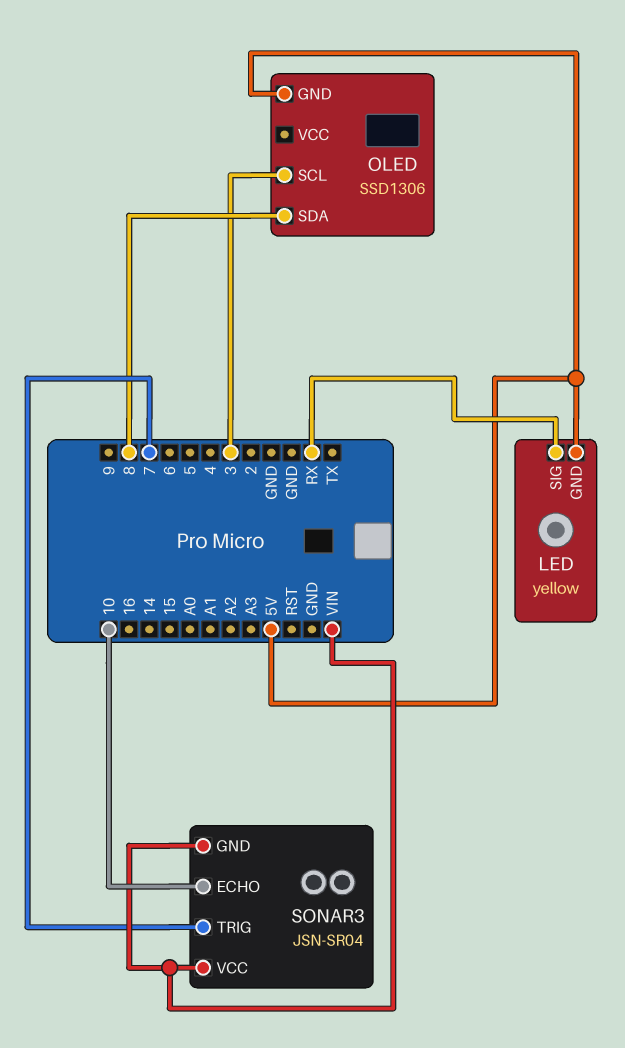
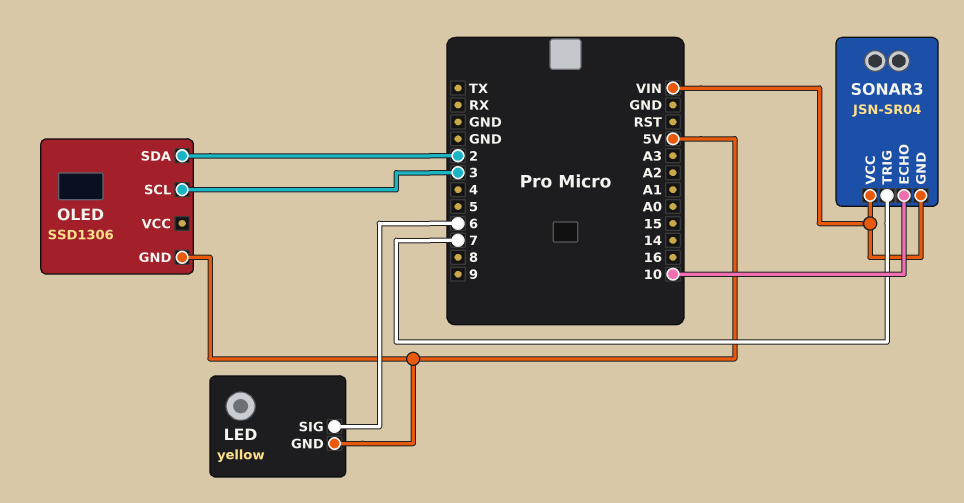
LED pin SIG: RX -> 6
OLED pin SDA: 8 -> 2

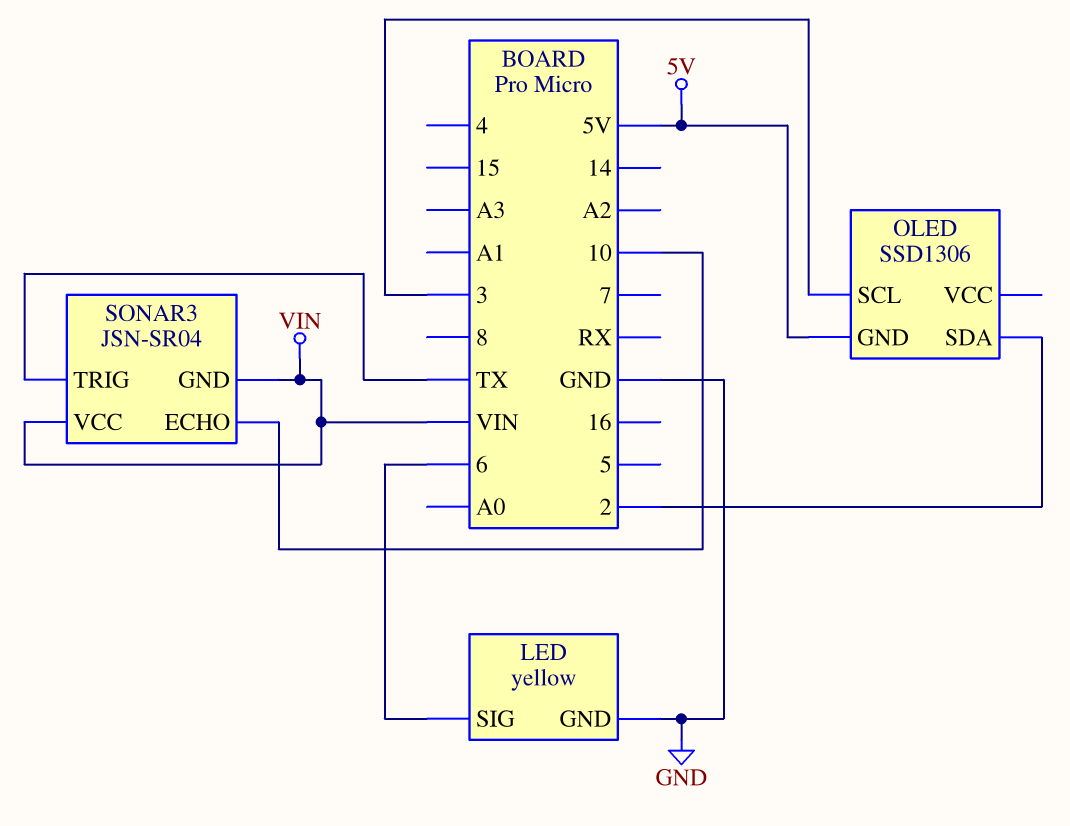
LED pin GND: 5V -> GND
SONAR3 pin TRIG: 7 -> TX

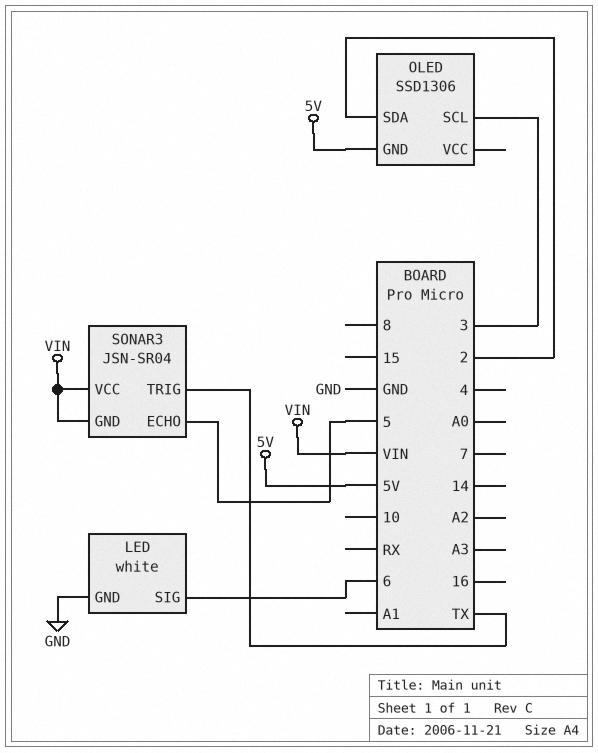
LED: yellow -> white
SONAR3 pin ECHO: 10 -> 5

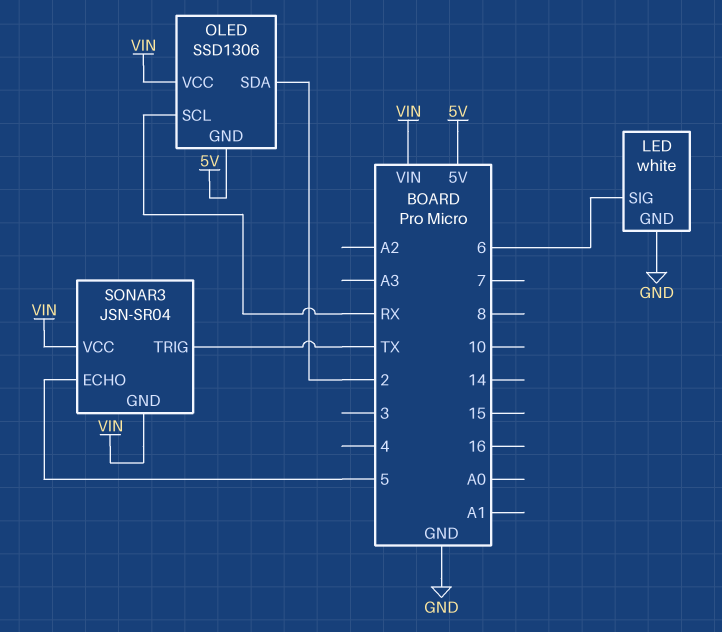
OLED pin SCL: 3 -> RX
OLED pin VCC: none -> VIN

